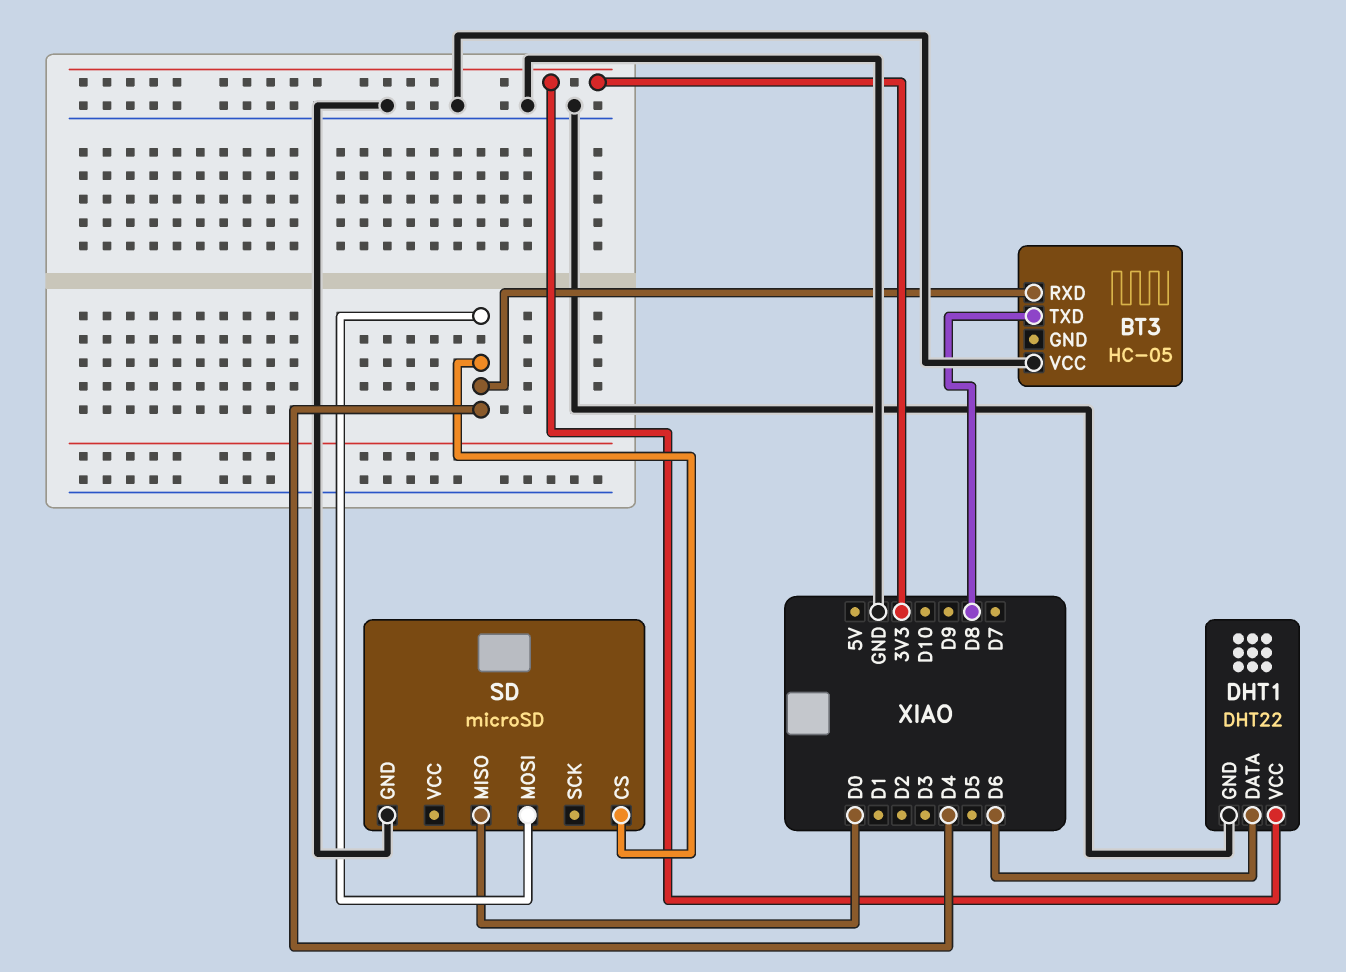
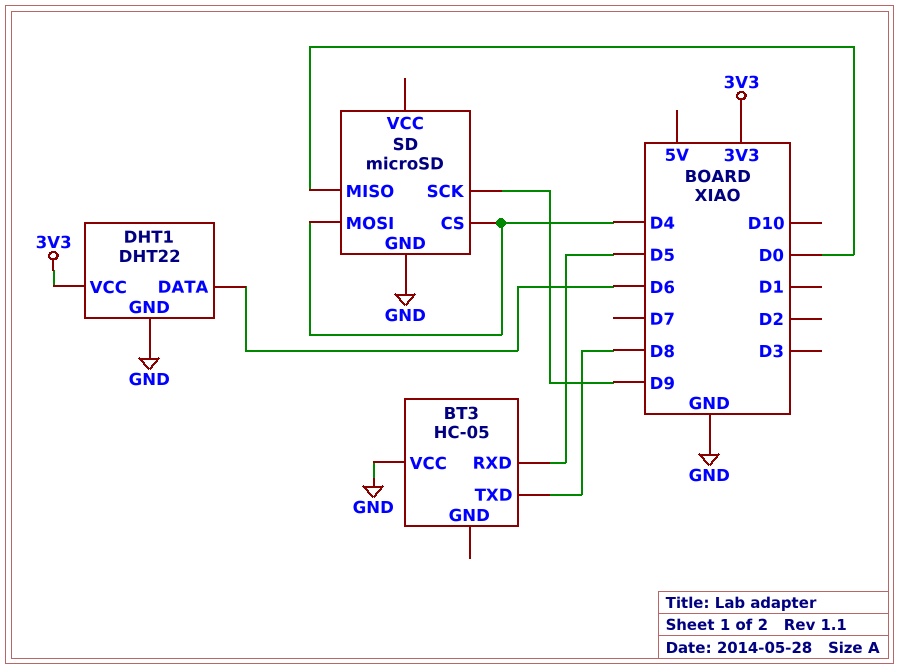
BT3 pin RXD: D4 -> D5
SD pin SCK: none -> D9

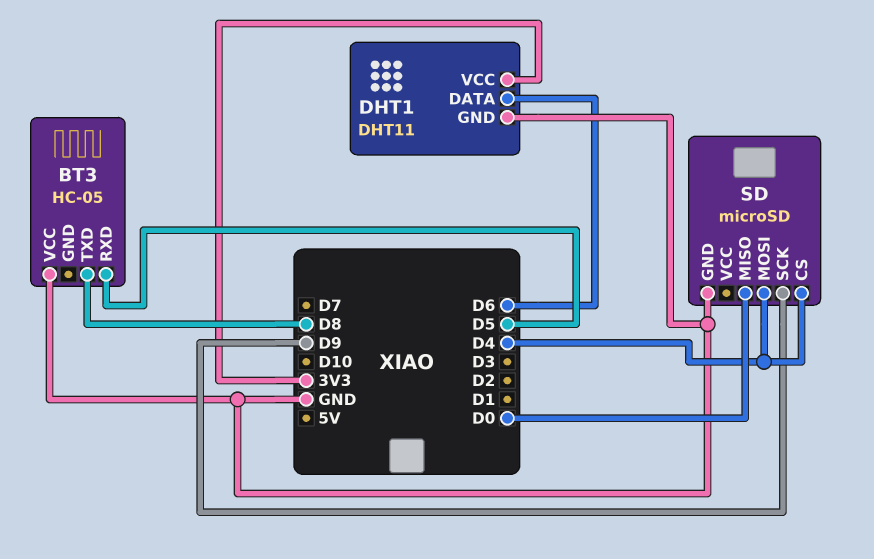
DHT1: DHT22 -> DHT11

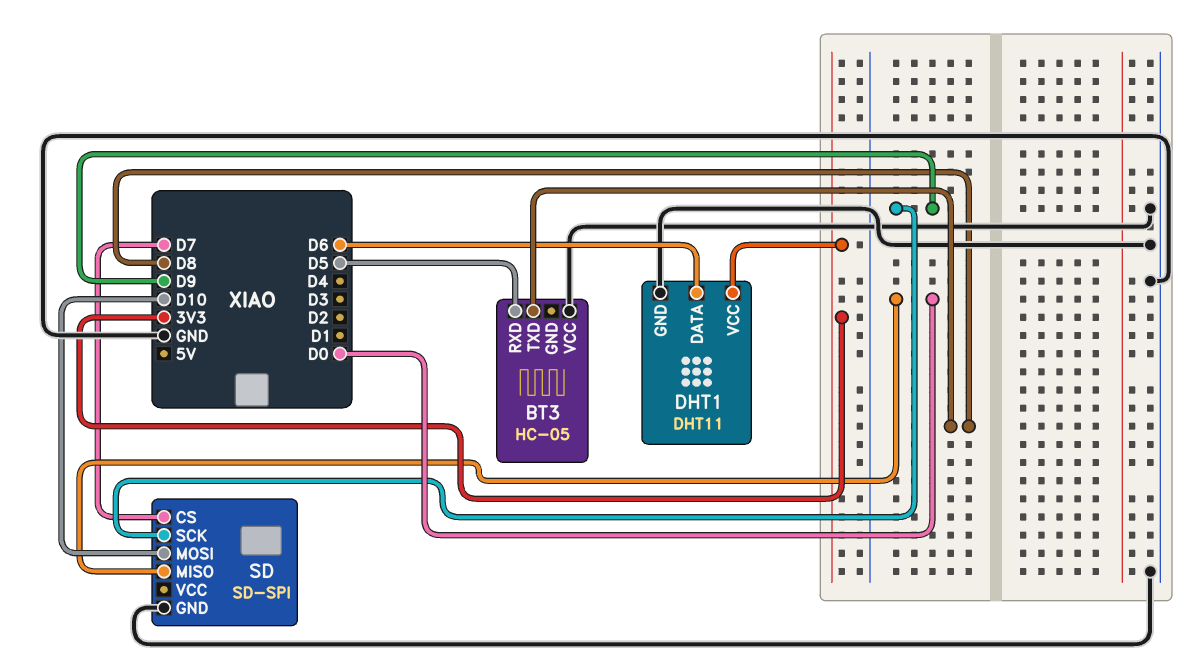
SD: microSD -> SD-SPI
SD pin CS: D4 -> D7
SD pin MOSI: D4 -> D10

